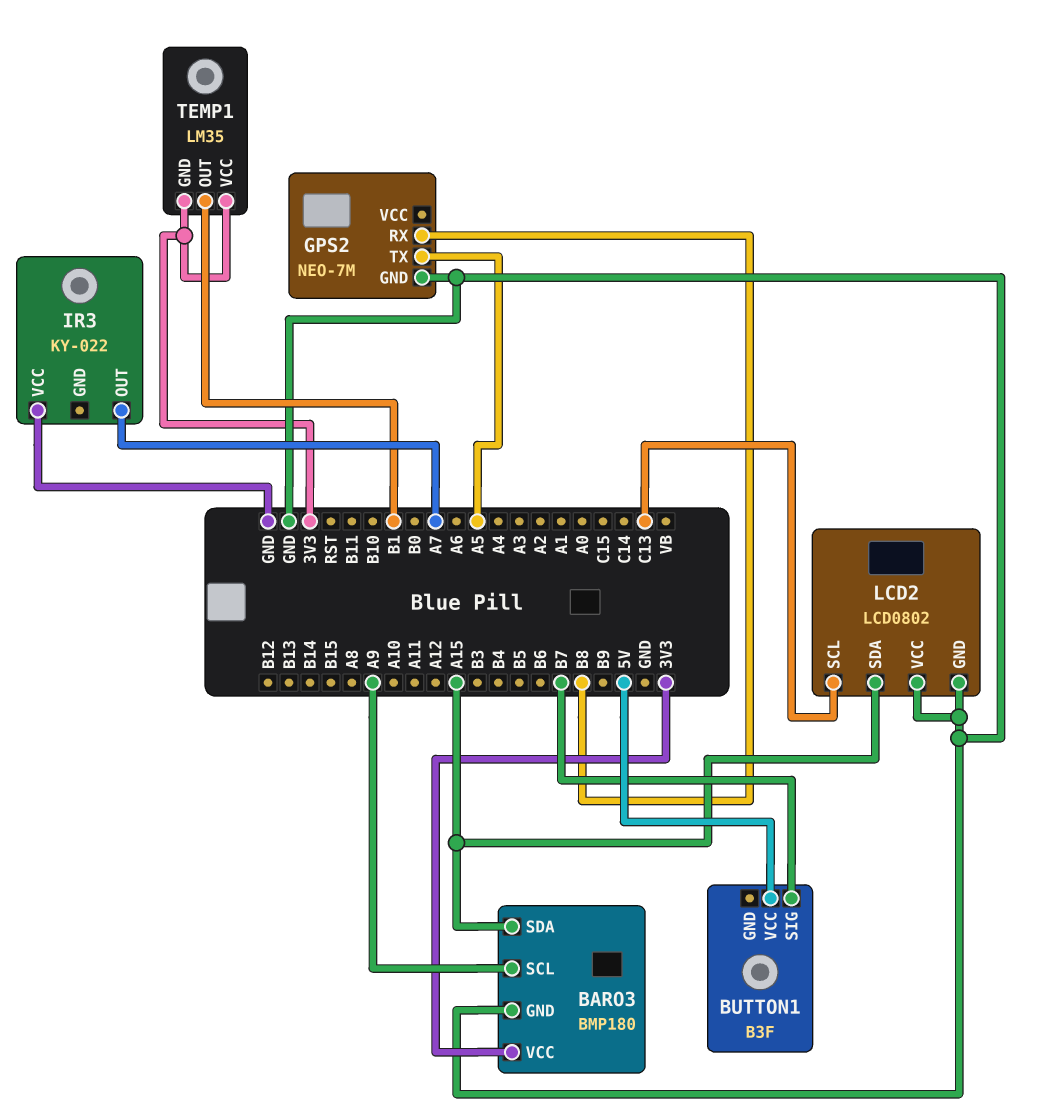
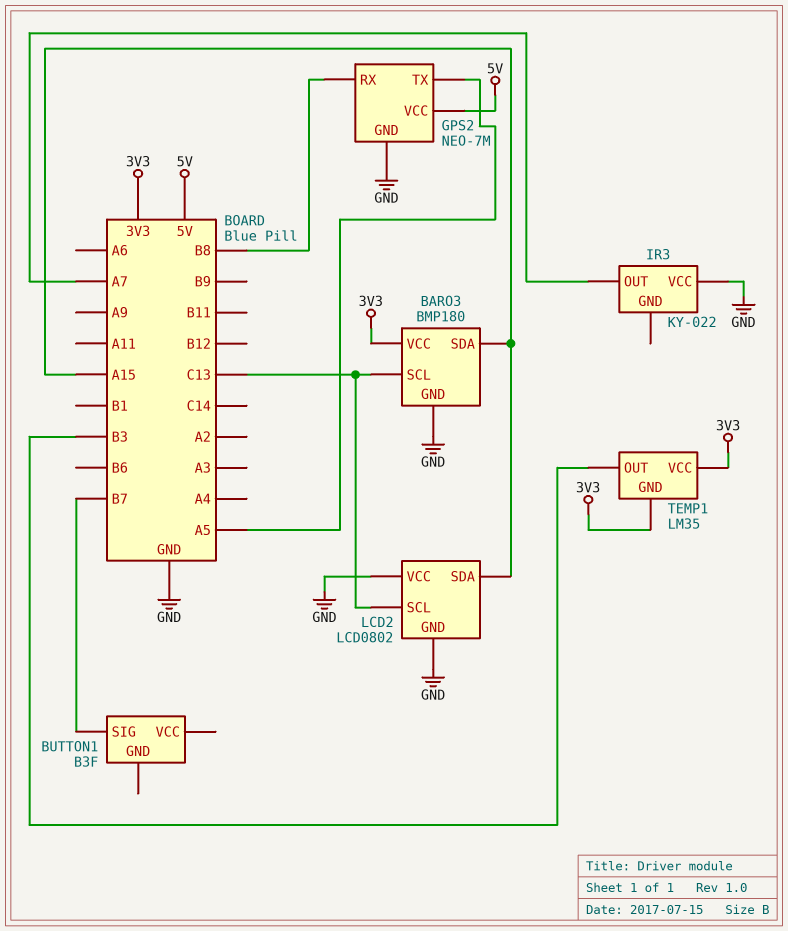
BARO3 pin SCL: A9 -> C13
BUTTON1 pin VCC: 5V -> none
GPS2 pin VCC: none -> 5V
TEMP1 pin OUT: B1 -> B3

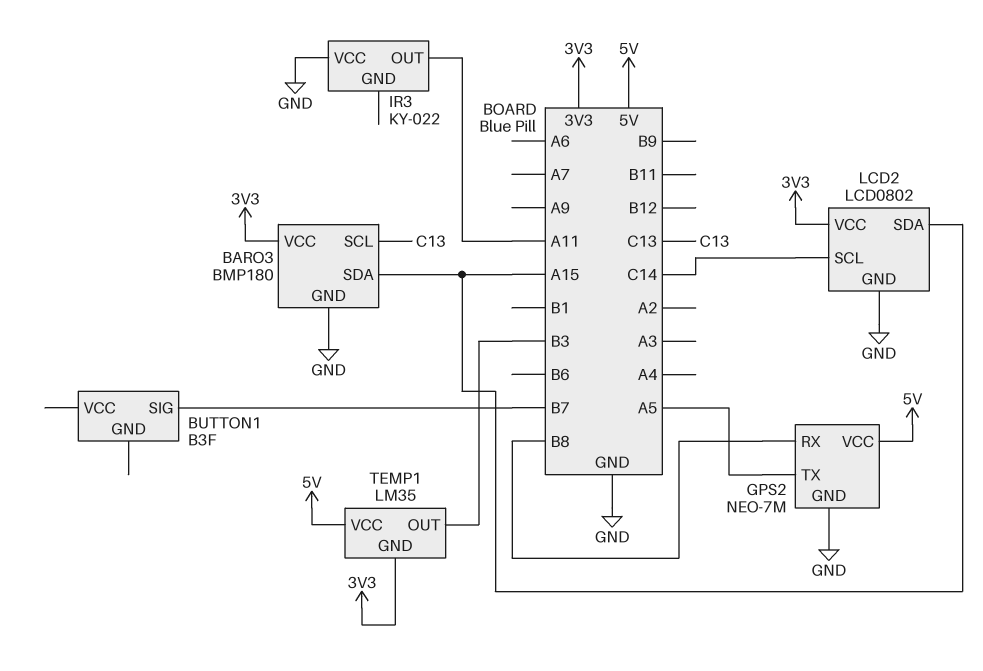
IR3 pin OUT: A7 -> A11
LCD2 pin SCL: C13 -> C14
LCD2 pin VCC: GND -> 3V3
TEMP1 pin VCC: 3V3 -> 5V

